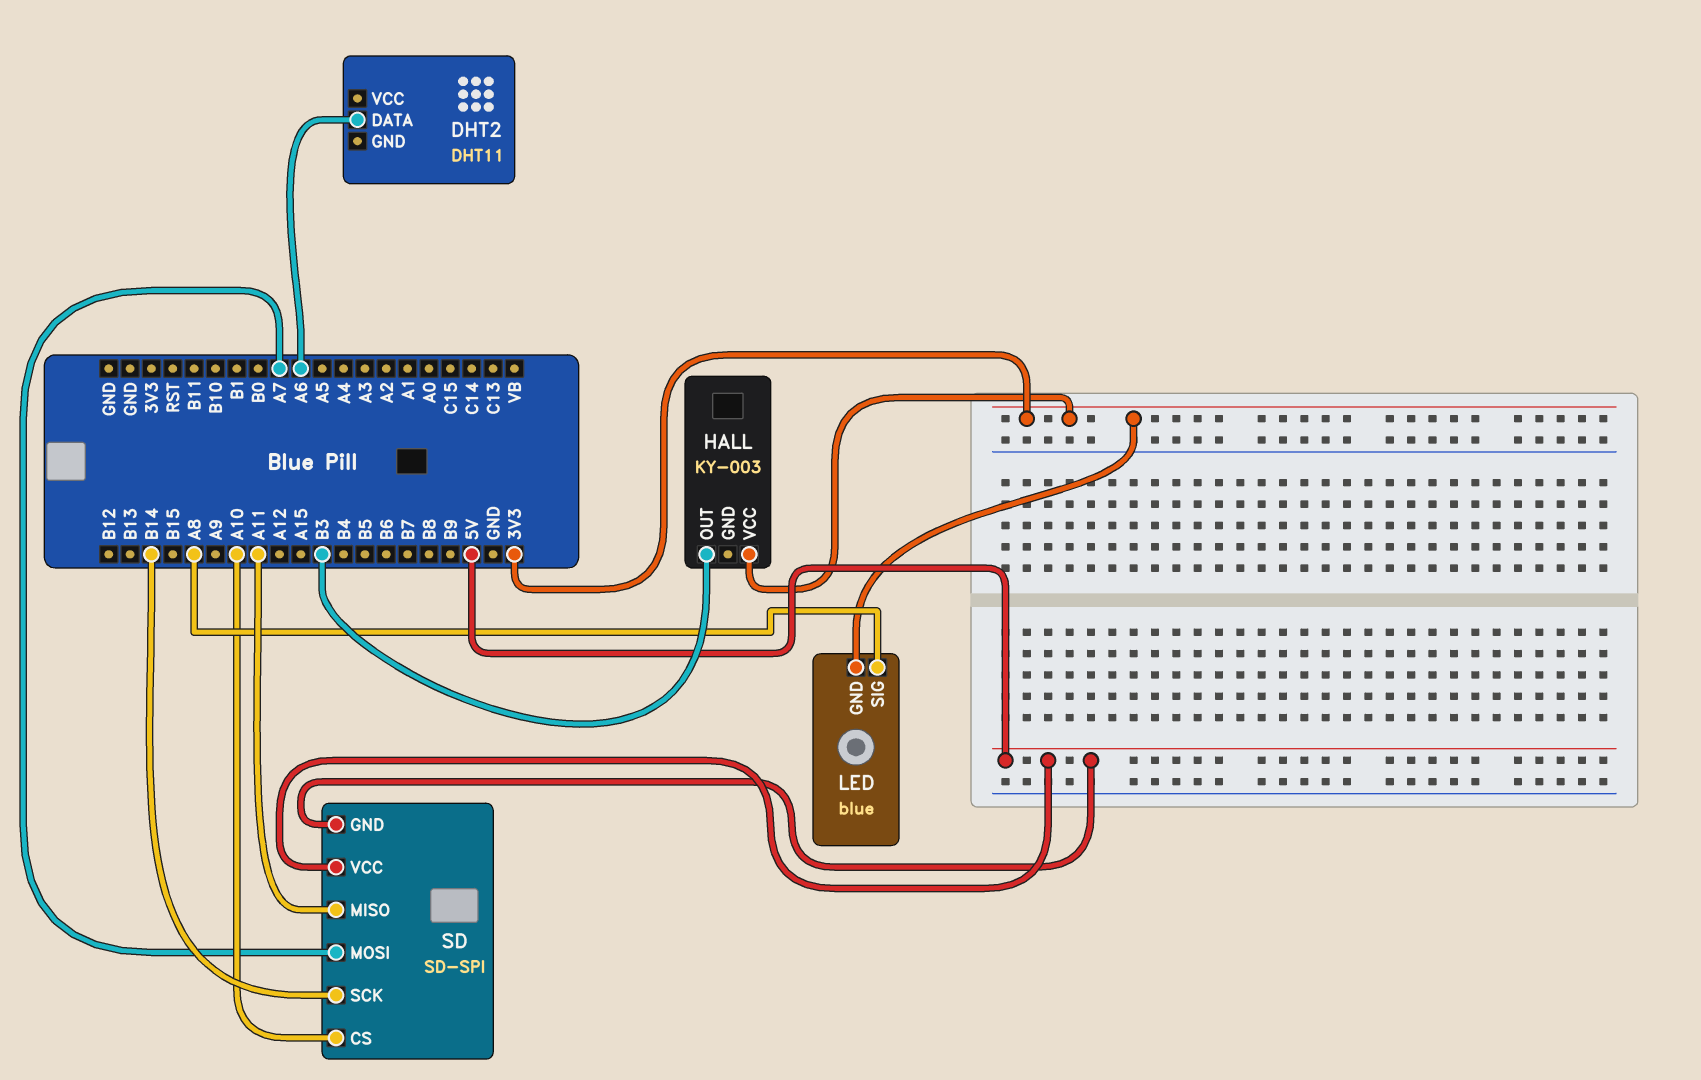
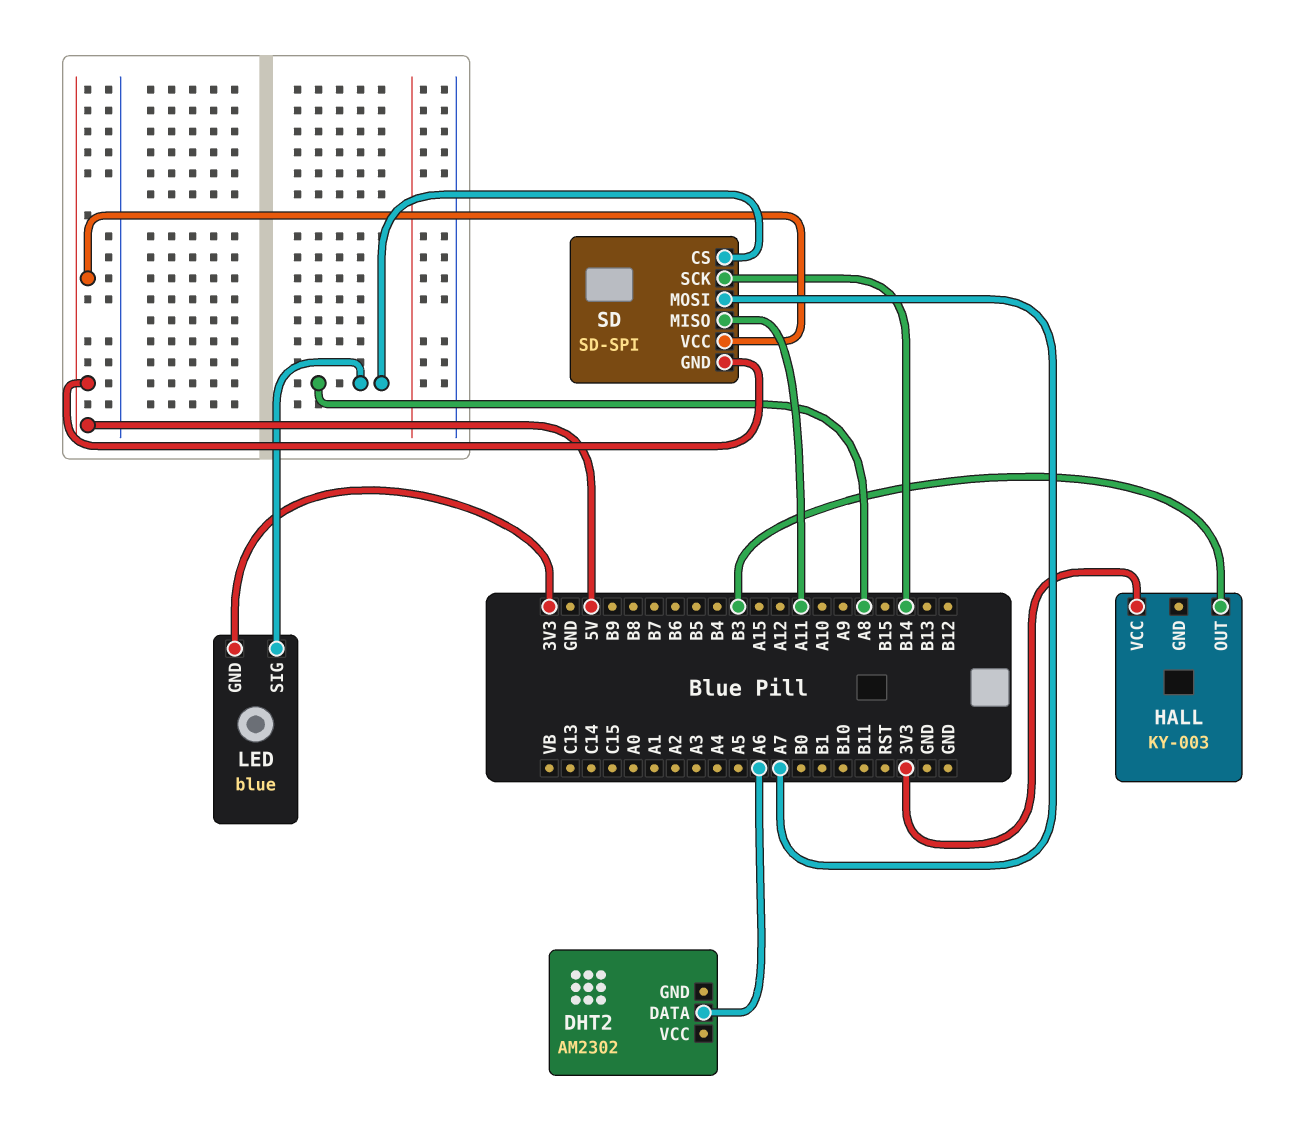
DHT2: DHT11 -> AM2302
SD pin CS: A10 -> A8

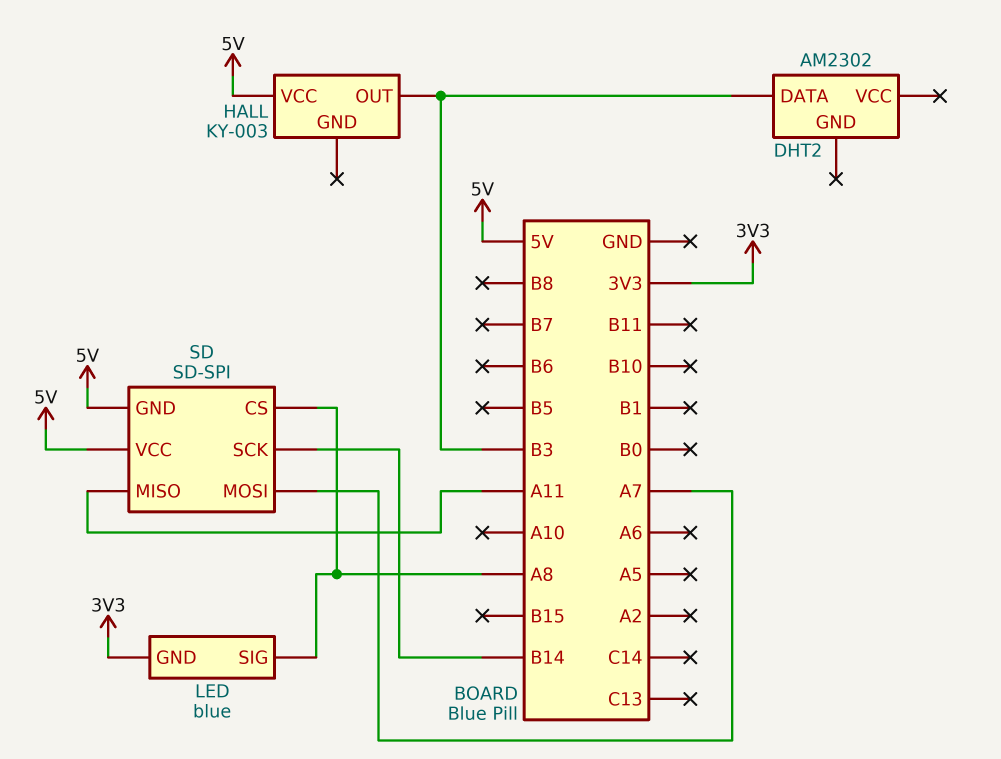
DHT2 pin DATA: A6 -> B3
HALL pin VCC: 3V3 -> 5V

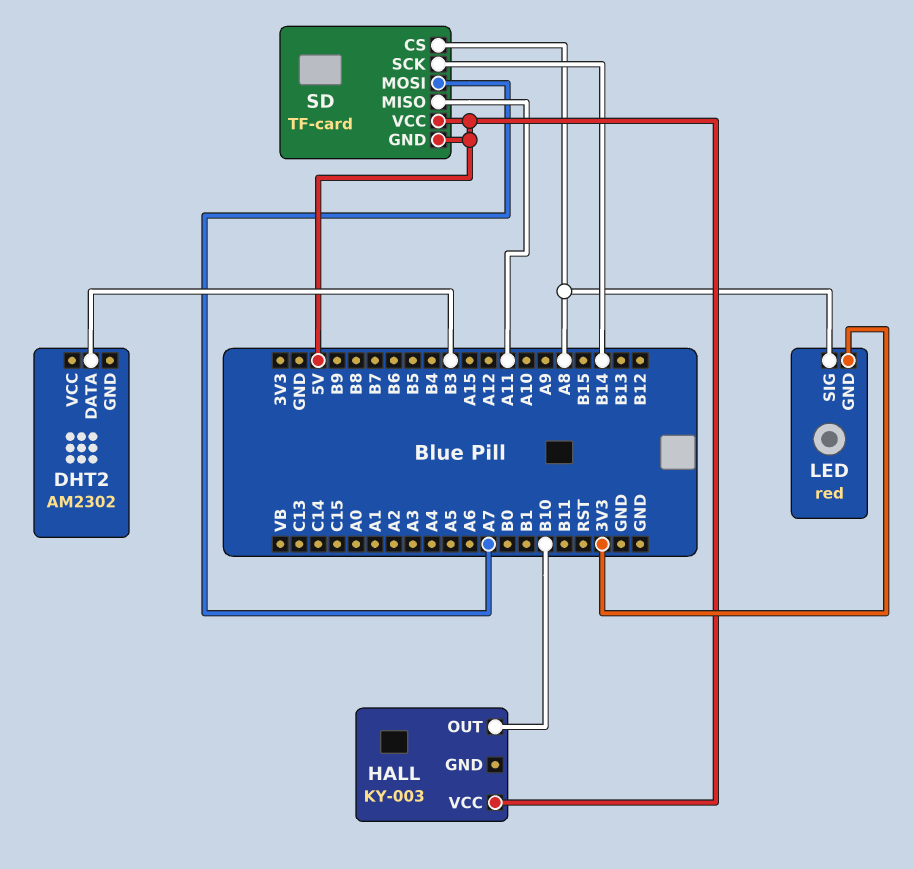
HALL pin OUT: B3 -> B10
LED: blue -> red
SD: SD-SPI -> TF-card

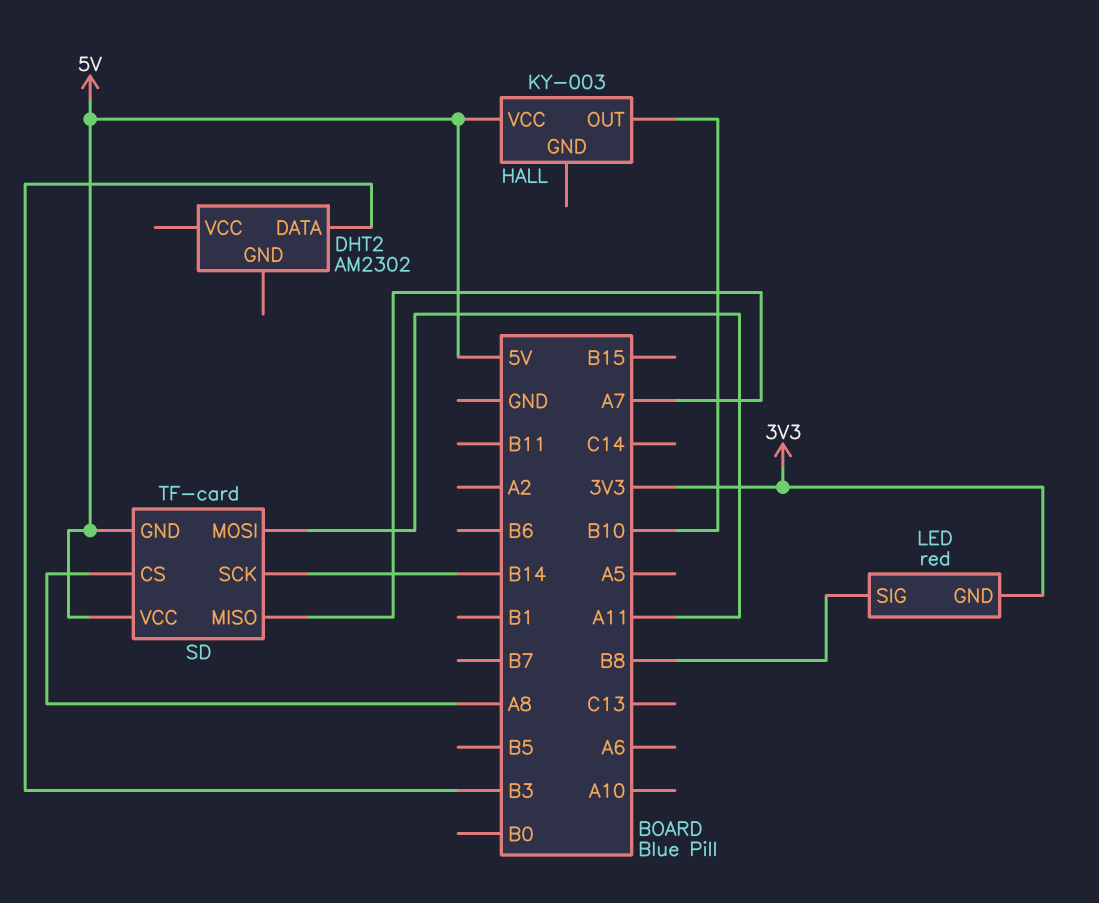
LED pin SIG: A8 -> B8
SD pin MISO: A11 -> A7
SD pin MOSI: A7 -> A11

